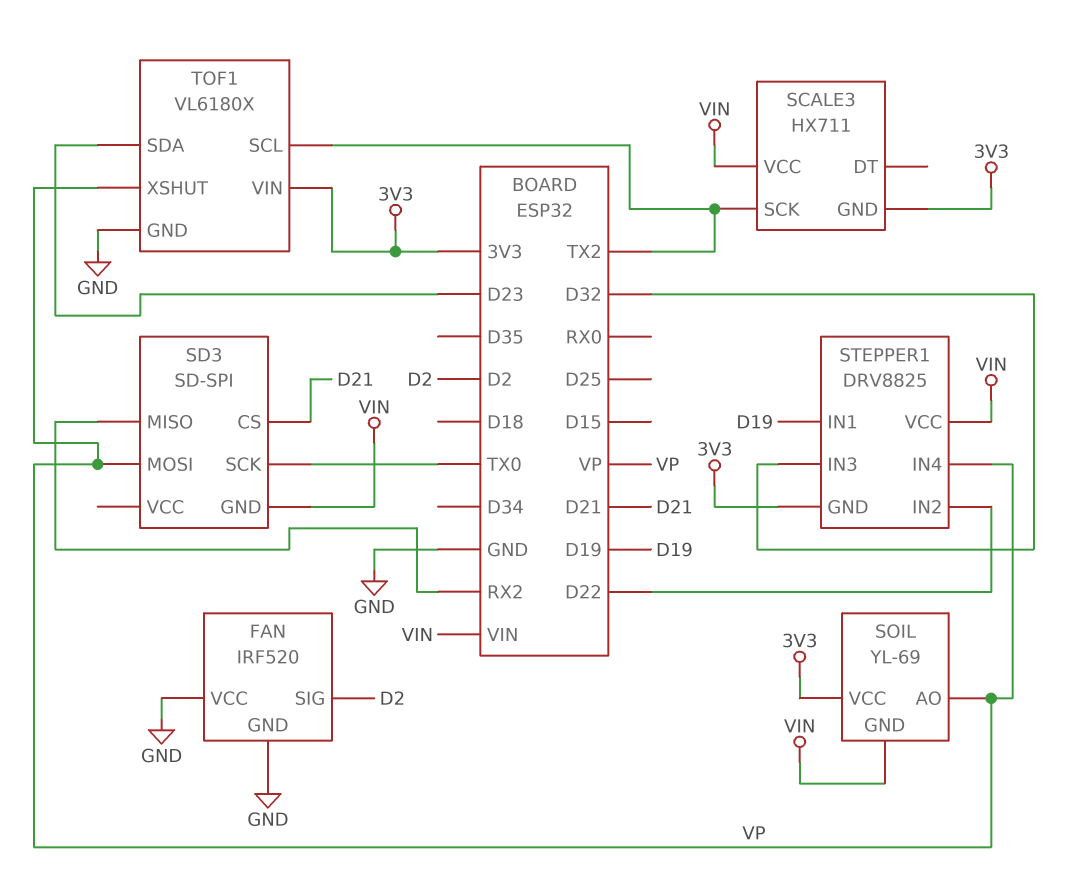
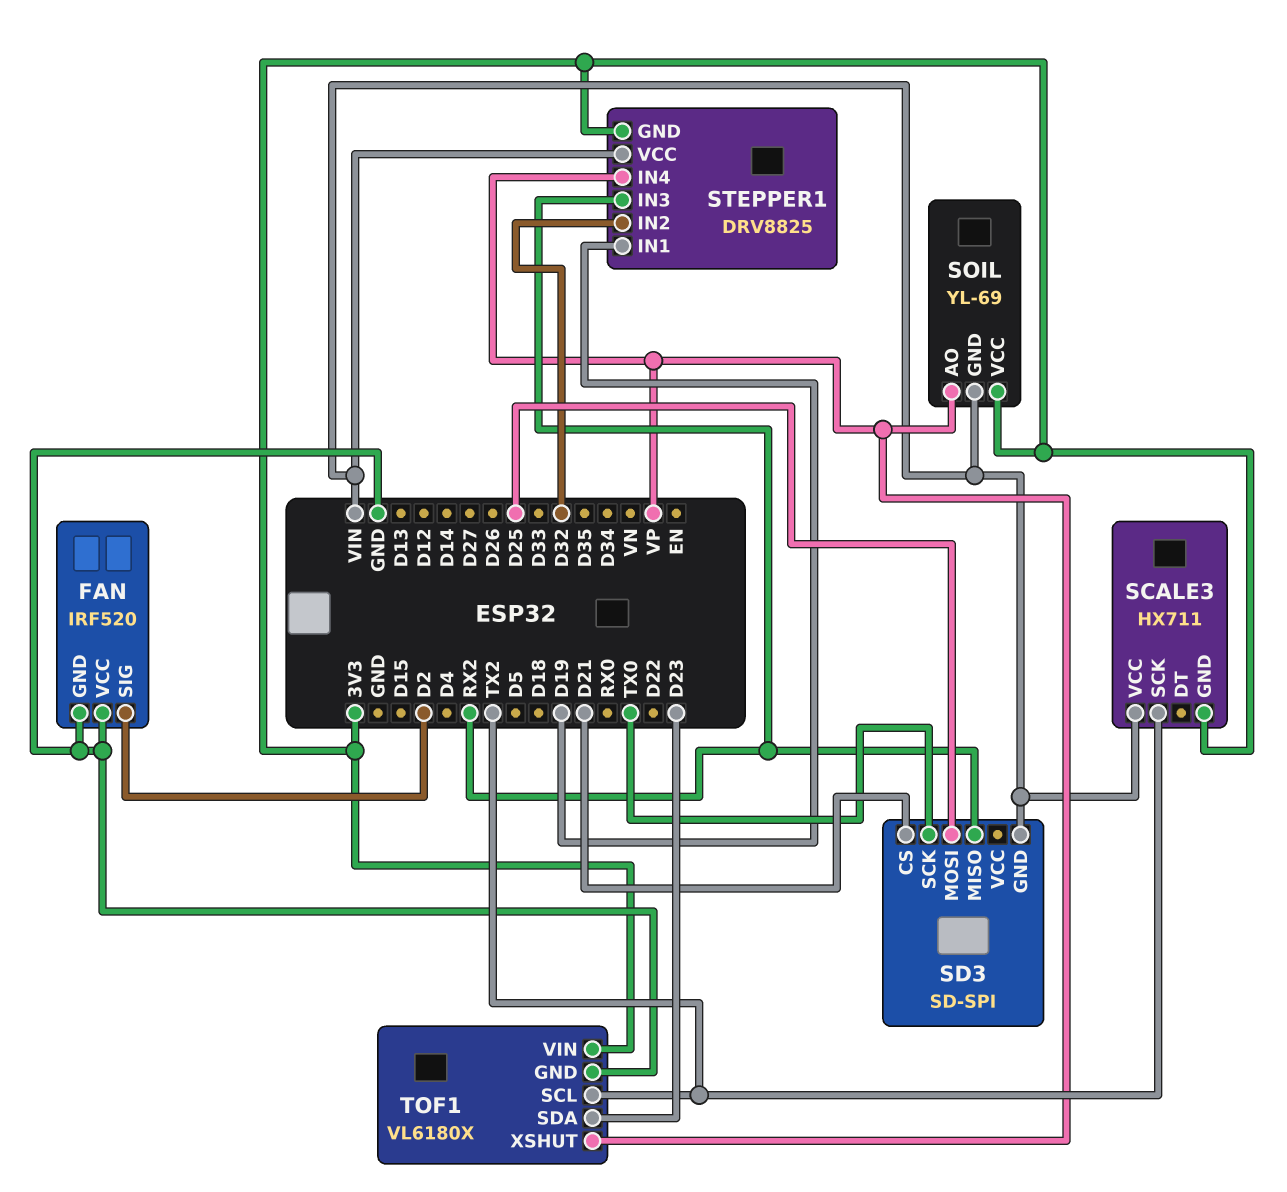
SD3 pin MOSI: VP -> D25
STEPPER1 pin IN2: D22 -> D32
STEPPER1 pin IN3: D32 -> RX2

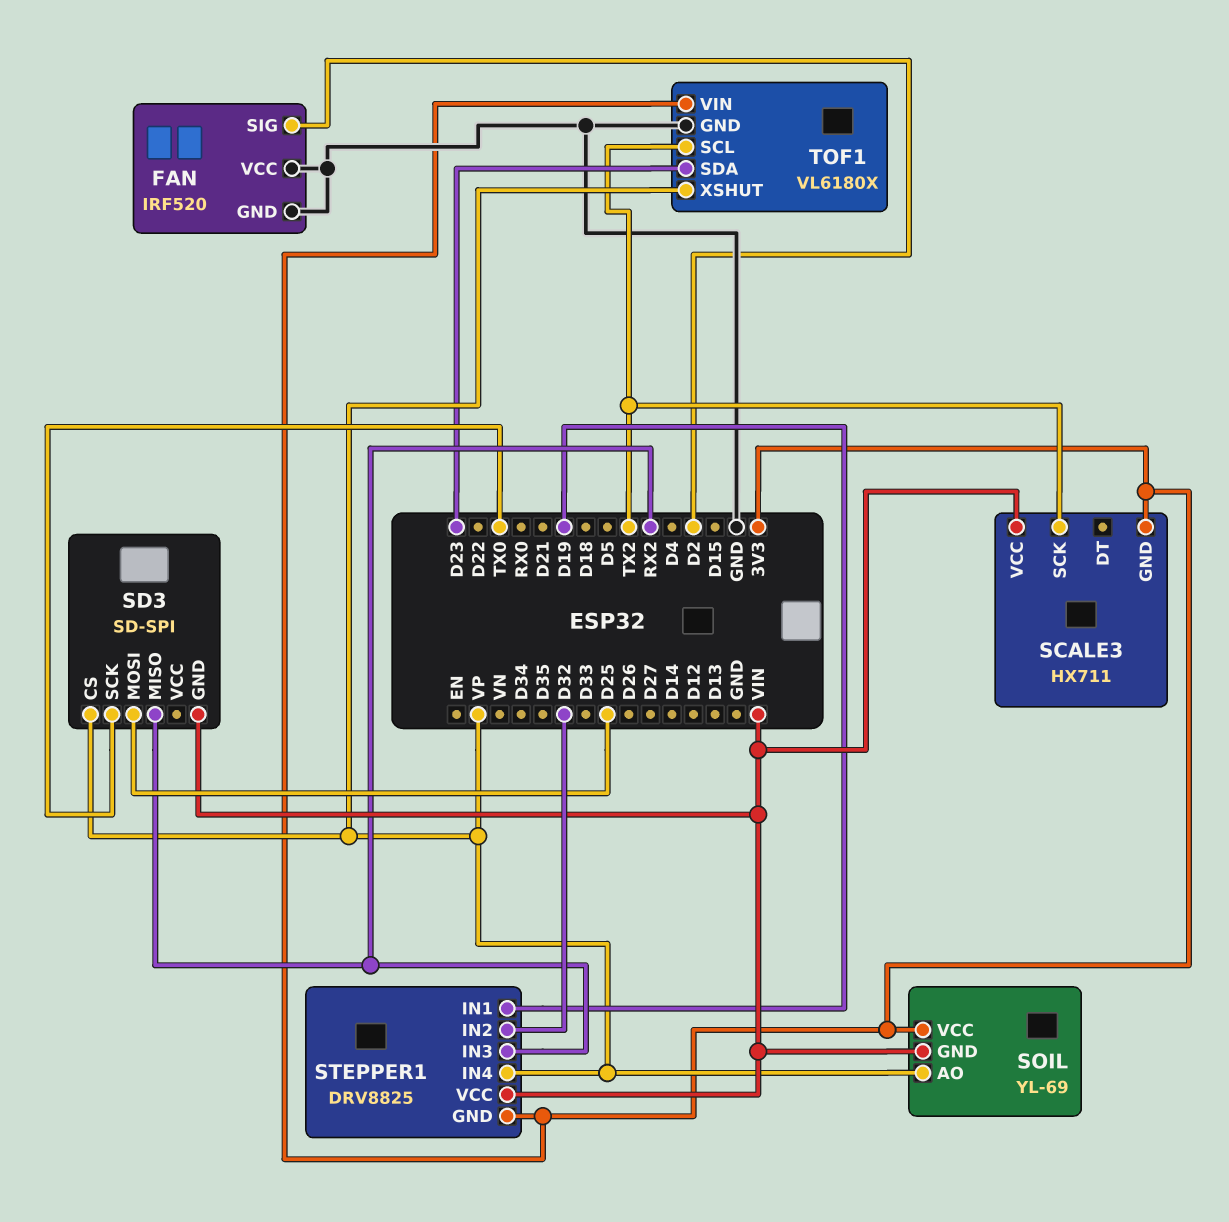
SD3 pin CS: D21 -> VP

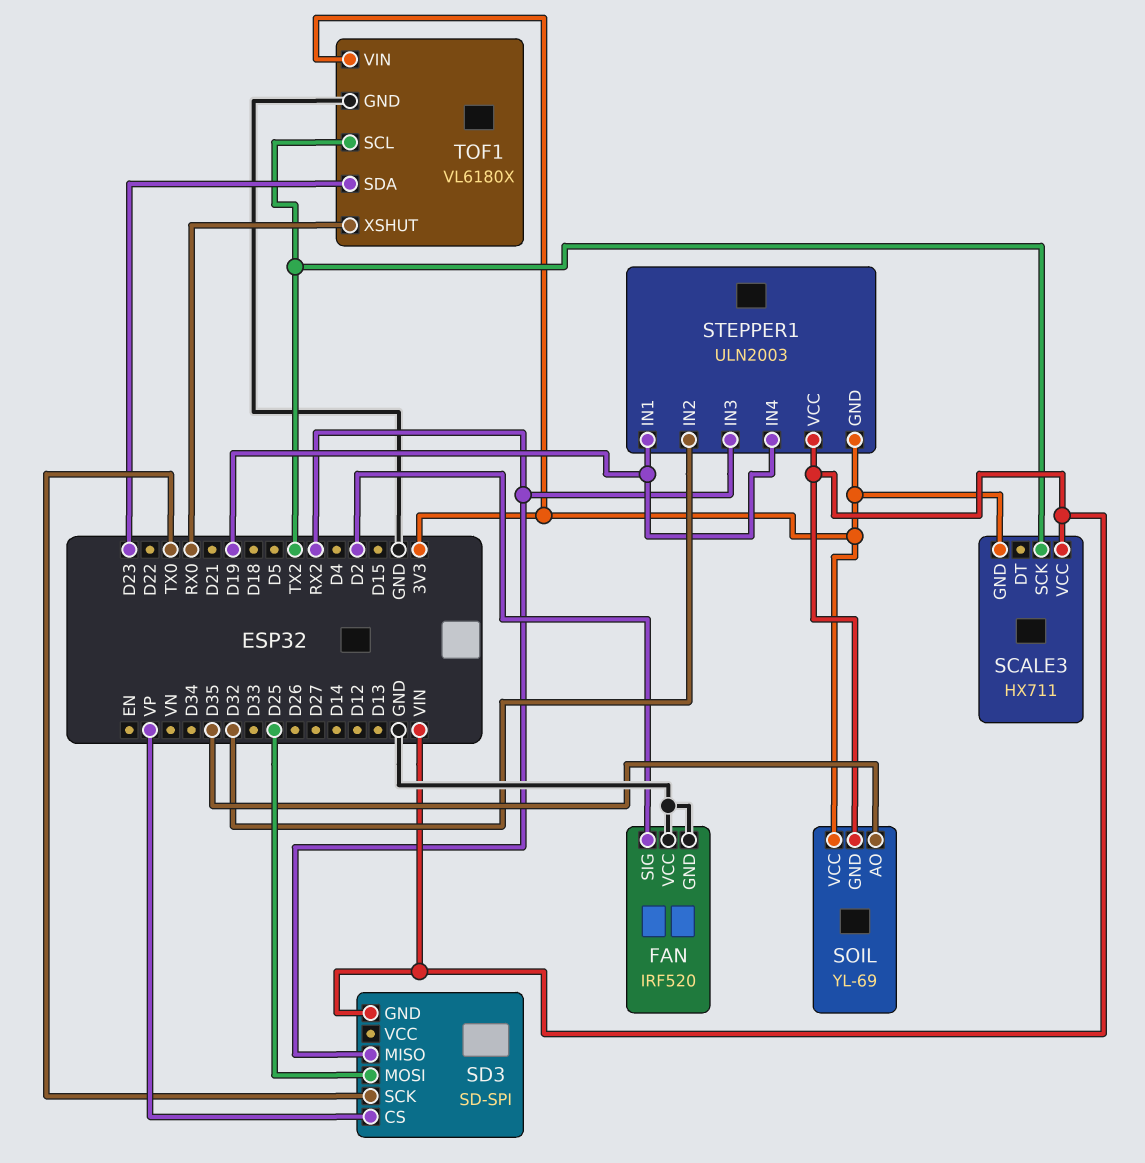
SOIL pin AO: VP -> D35
STEPPER1: DRV8825 -> ULN2003
STEPPER1 pin IN4: VP -> D19
TOF1 pin XSHUT: VP -> RX0

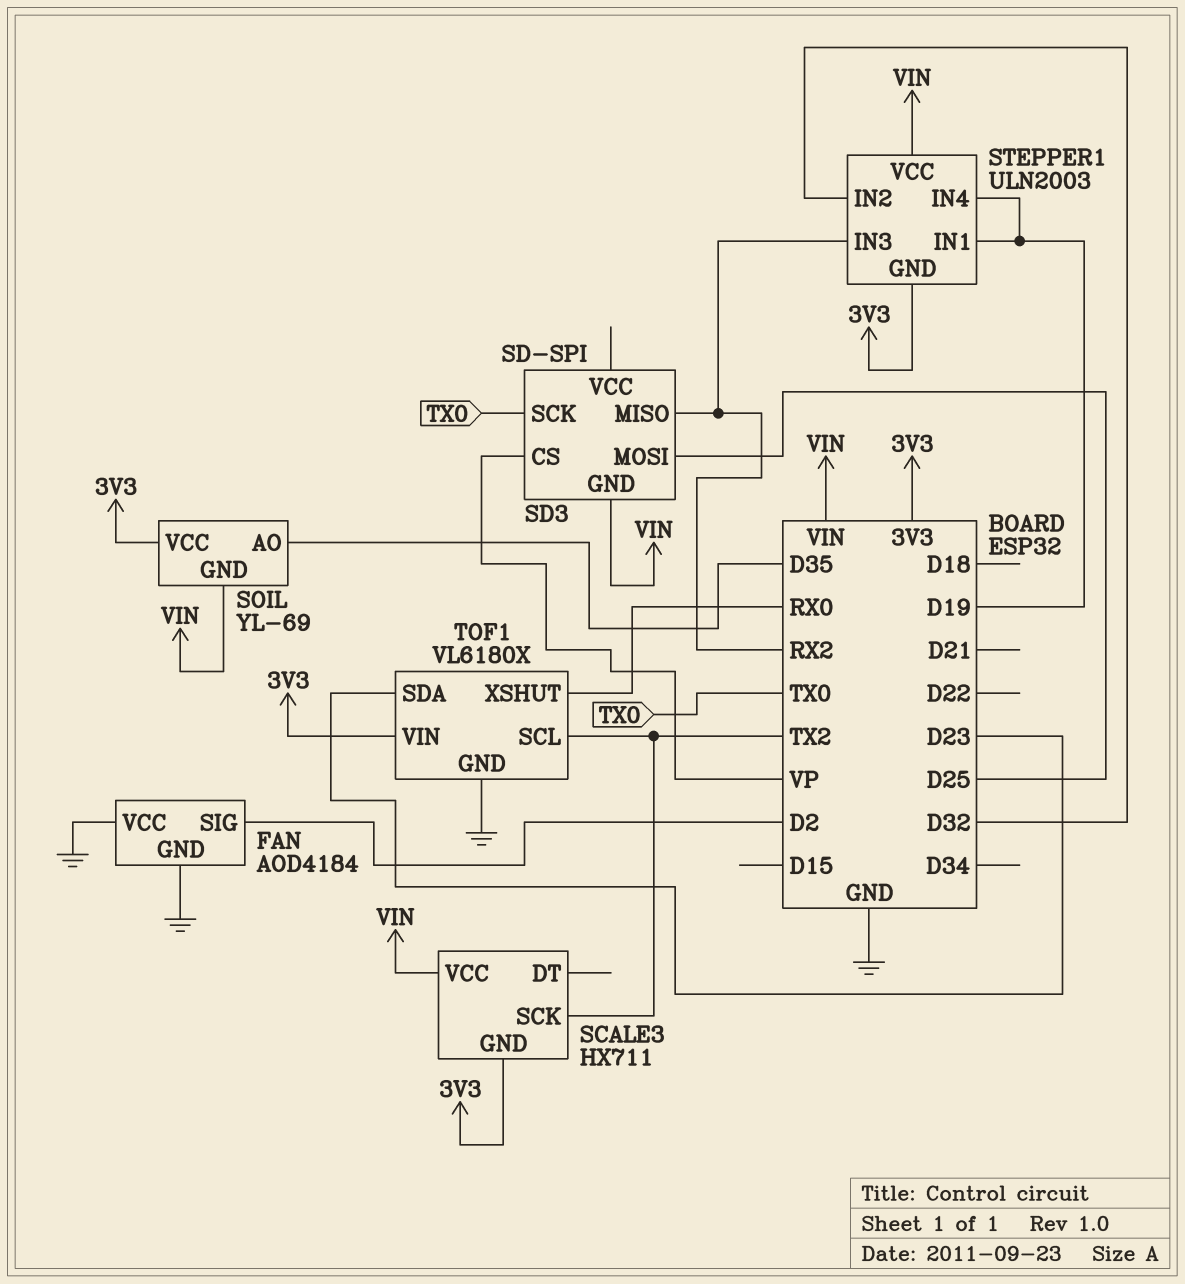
FAN: IRF520 -> AOD4184

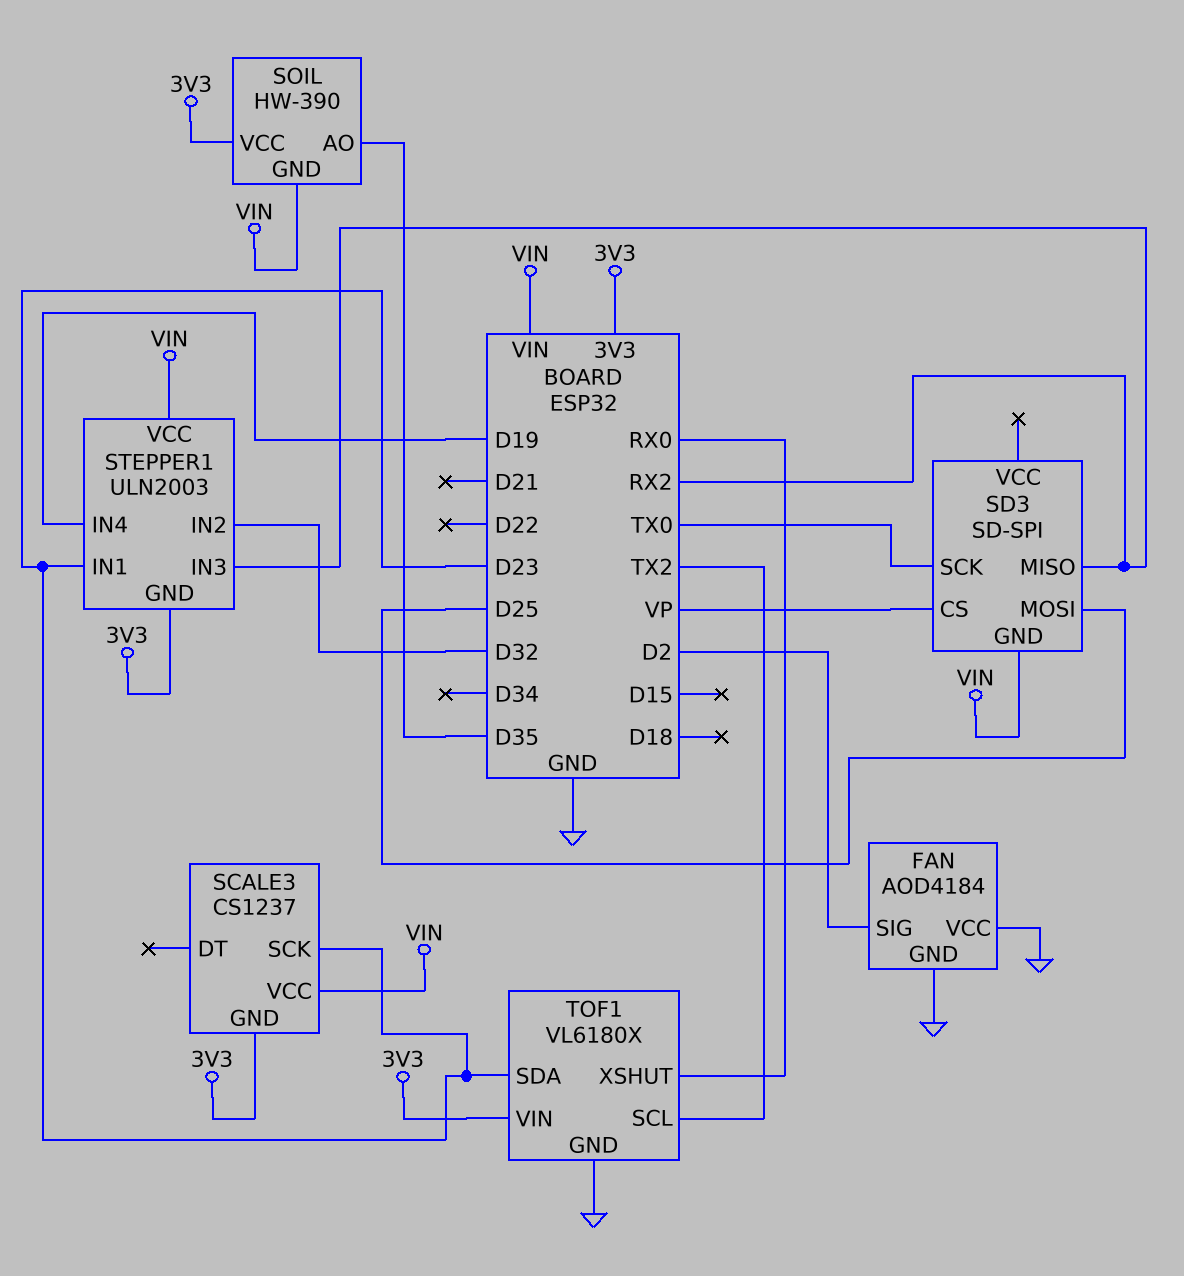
SCALE3: HX711 -> CS1237
SCALE3 pin SCK: TX2 -> D23
SOIL: YL-69 -> HW-390
STEPPER1 pin IN1: D19 -> D23

